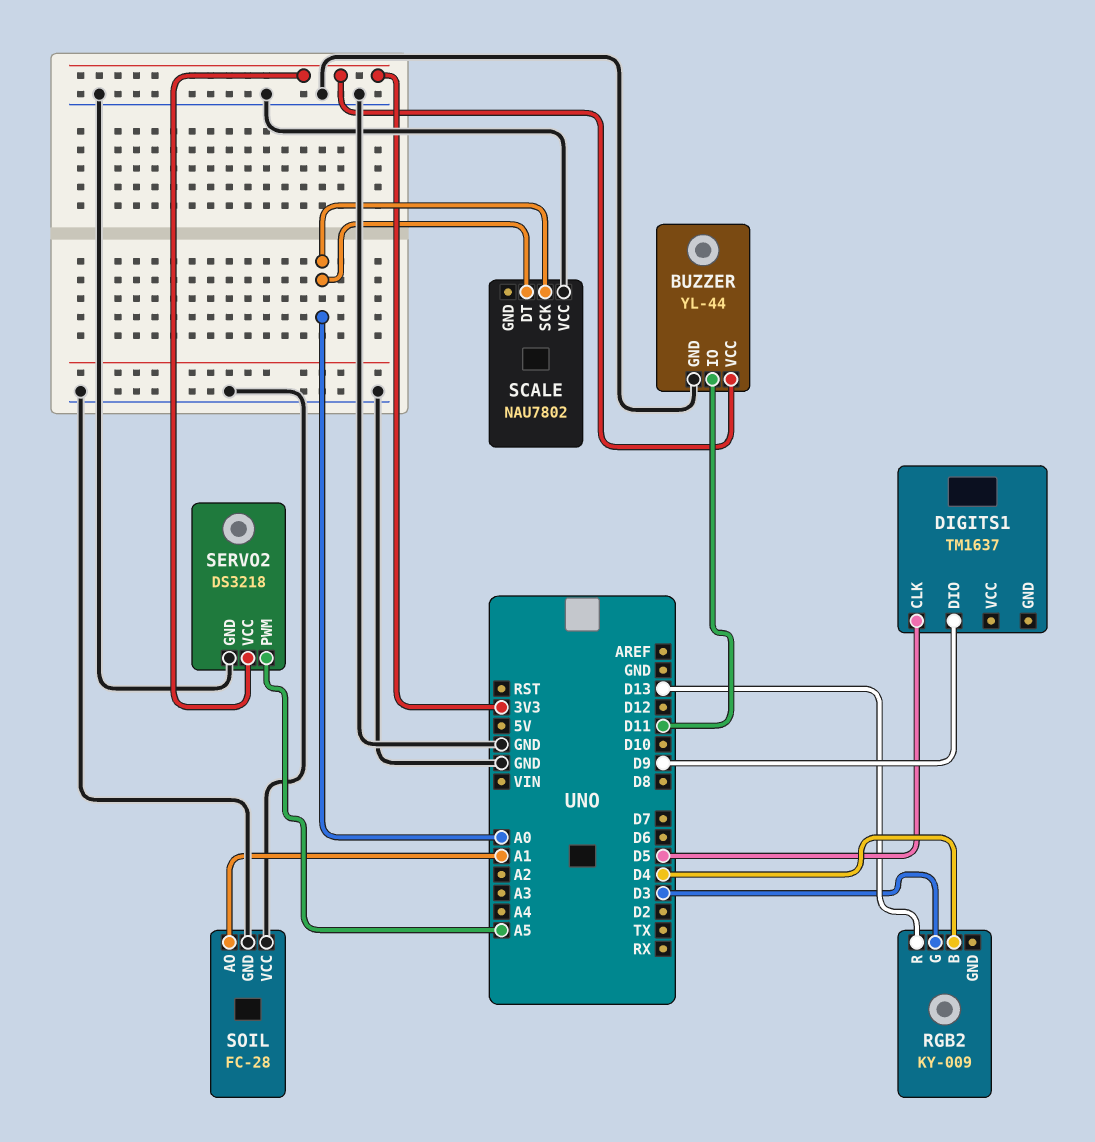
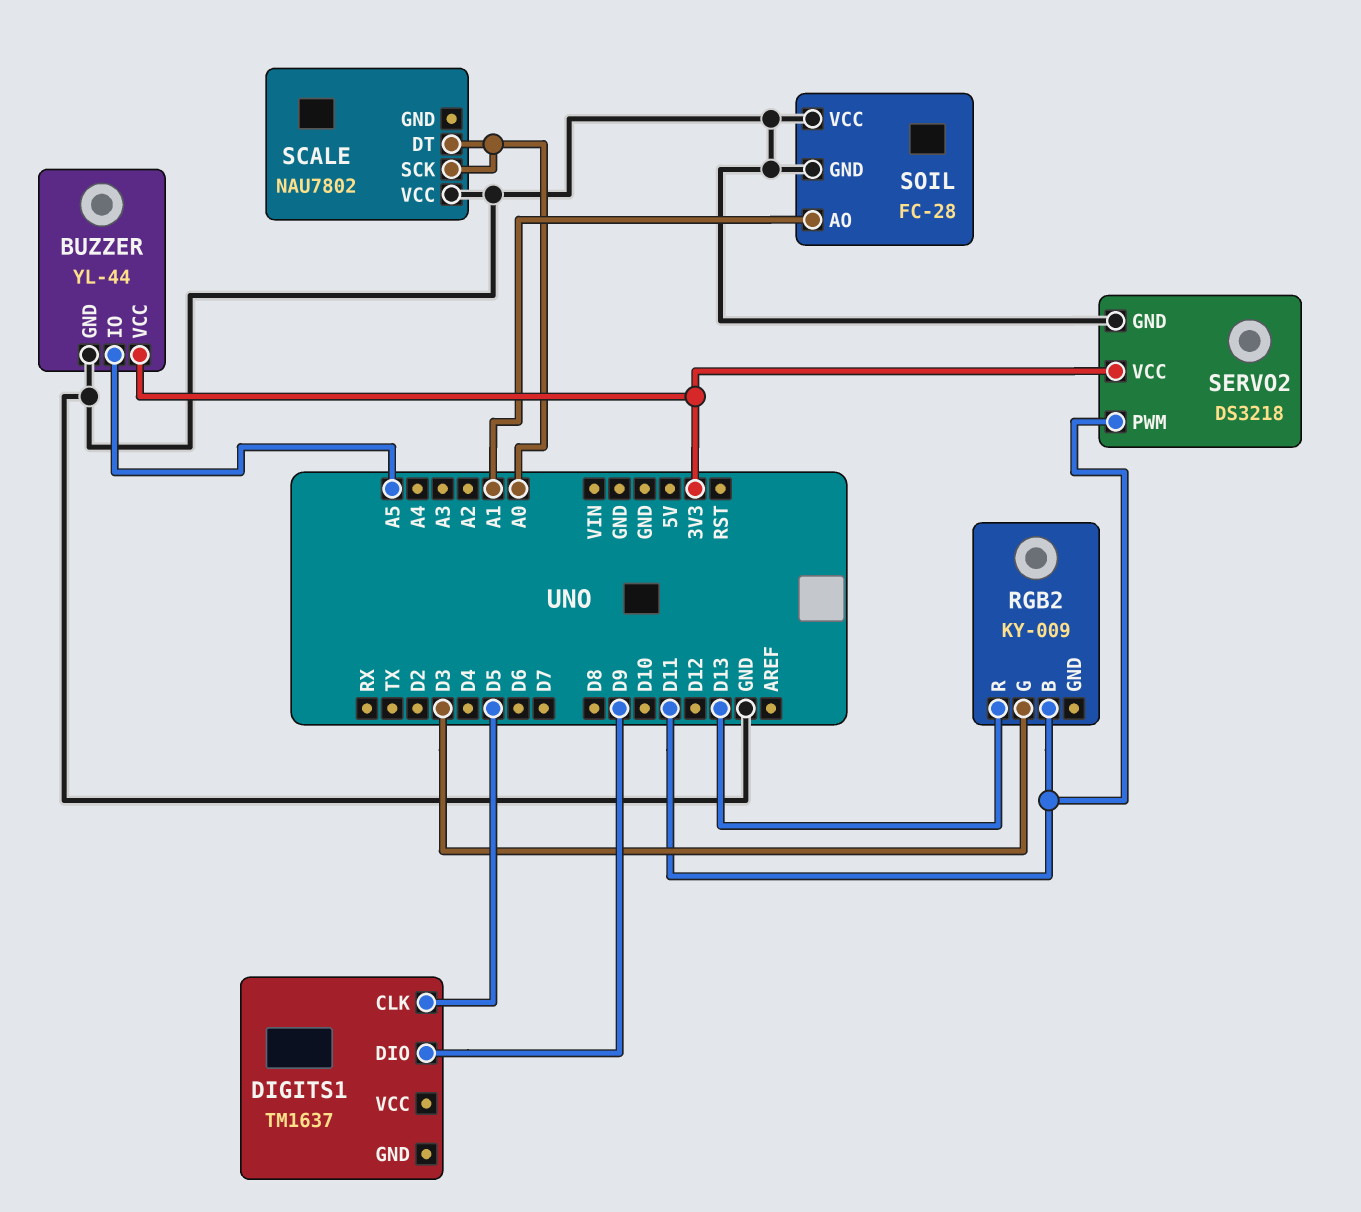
BUZZER pin IO: D11 -> A5
RGB2 pin B: D4 -> D11
SERVO2 pin PWM: A5 -> D11

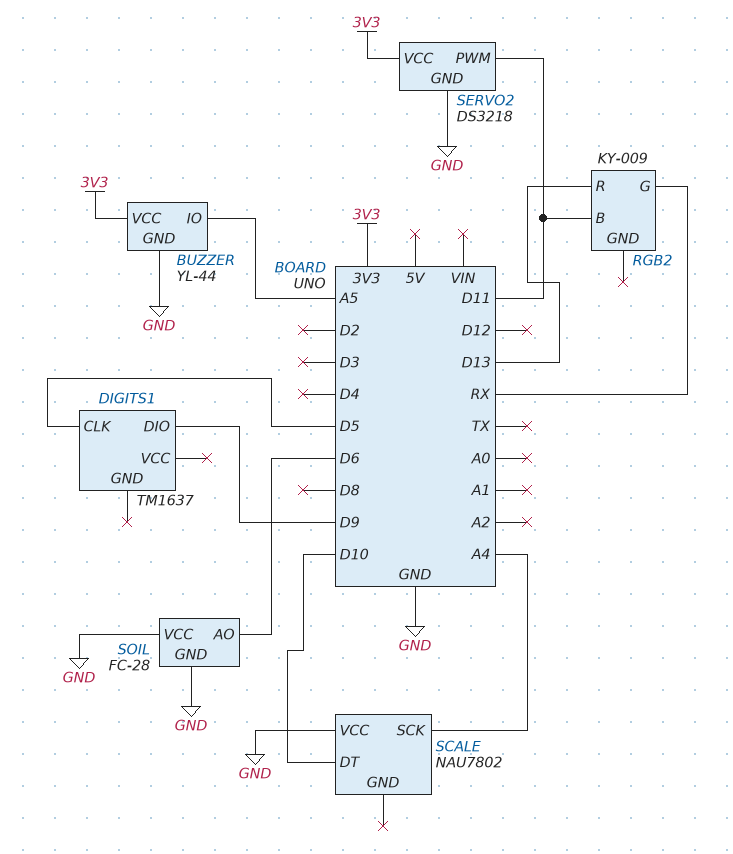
RGB2 pin G: D3 -> RX
SCALE pin DT: A0 -> D10
SCALE pin SCK: A0 -> A4
SOIL pin AO: A1 -> D6

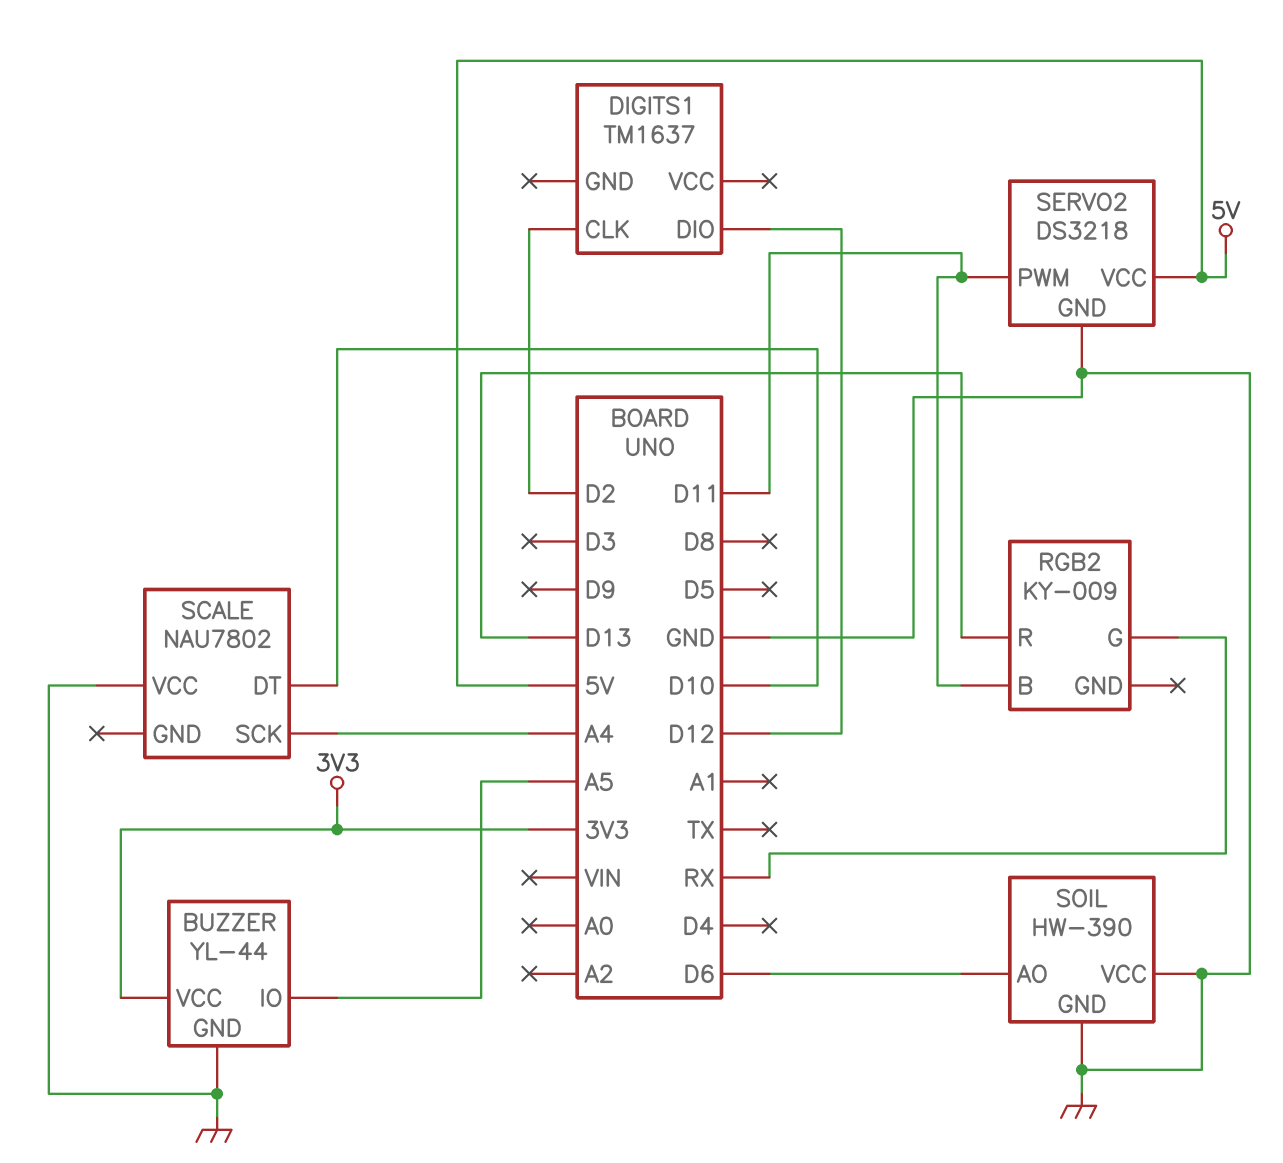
DIGITS1 pin CLK: D5 -> D2
DIGITS1 pin DIO: D9 -> D12
SERVO2 pin VCC: 3V3 -> 5V
SOIL: FC-28 -> HW-390

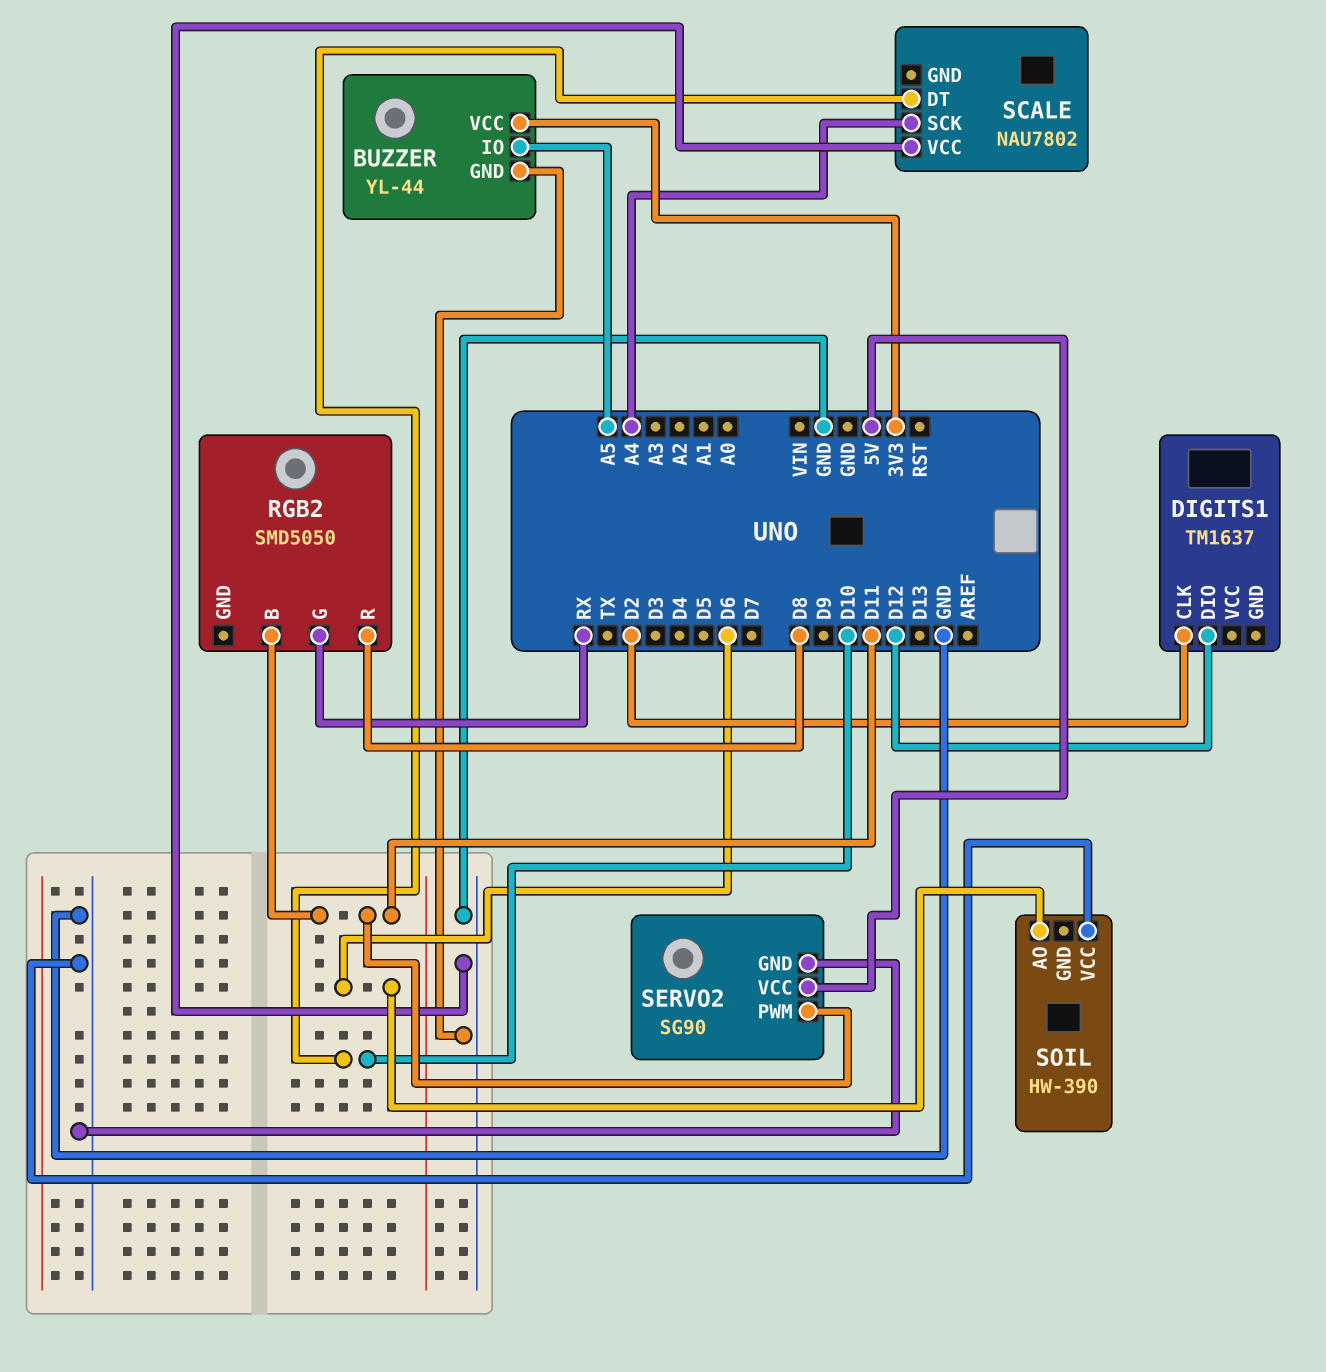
RGB2: KY-009 -> SMD5050
RGB2 pin R: D13 -> D8
SERVO2: DS3218 -> SG90
SOIL pin GND: GND -> none

